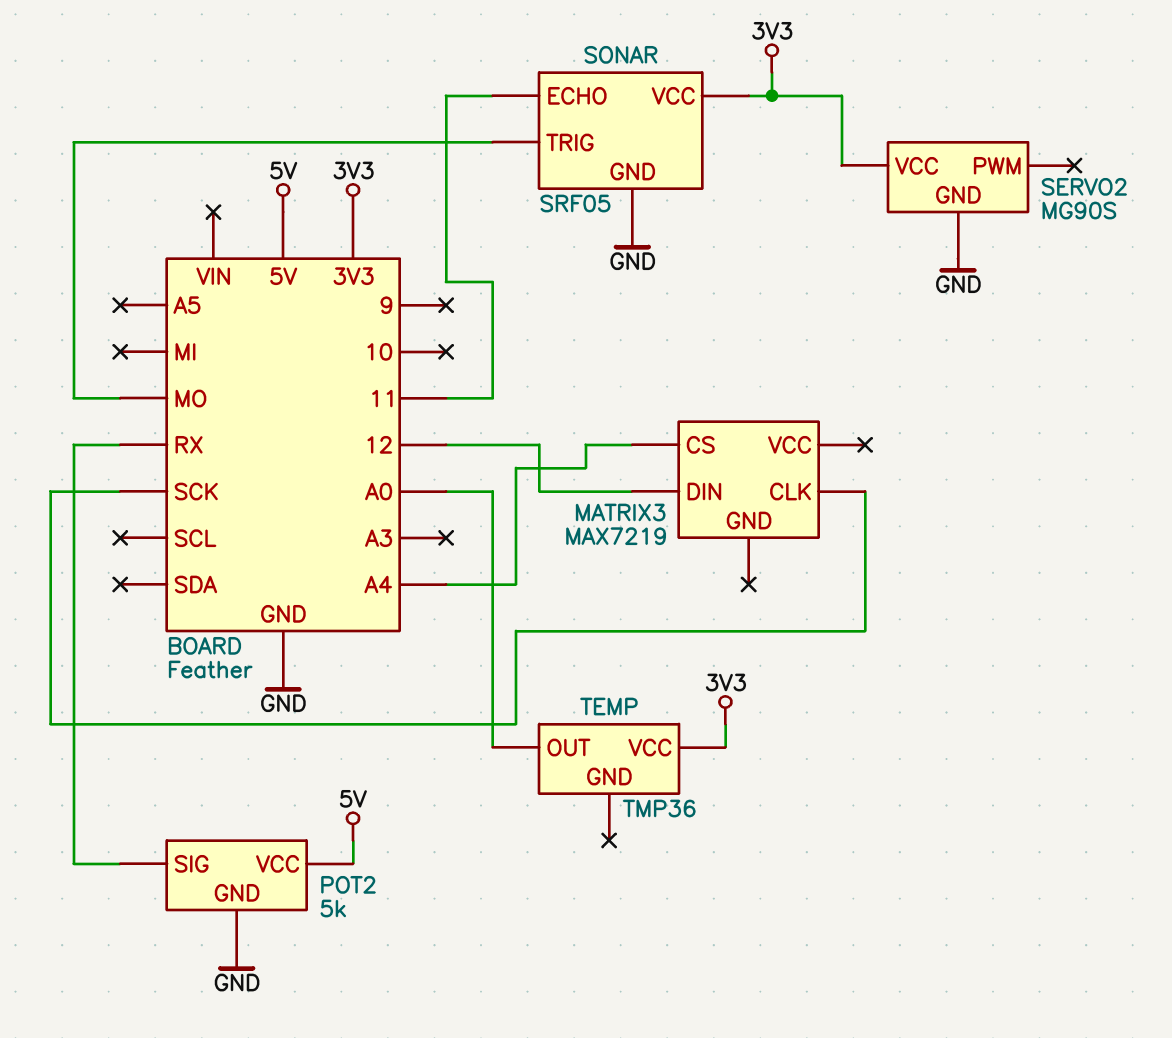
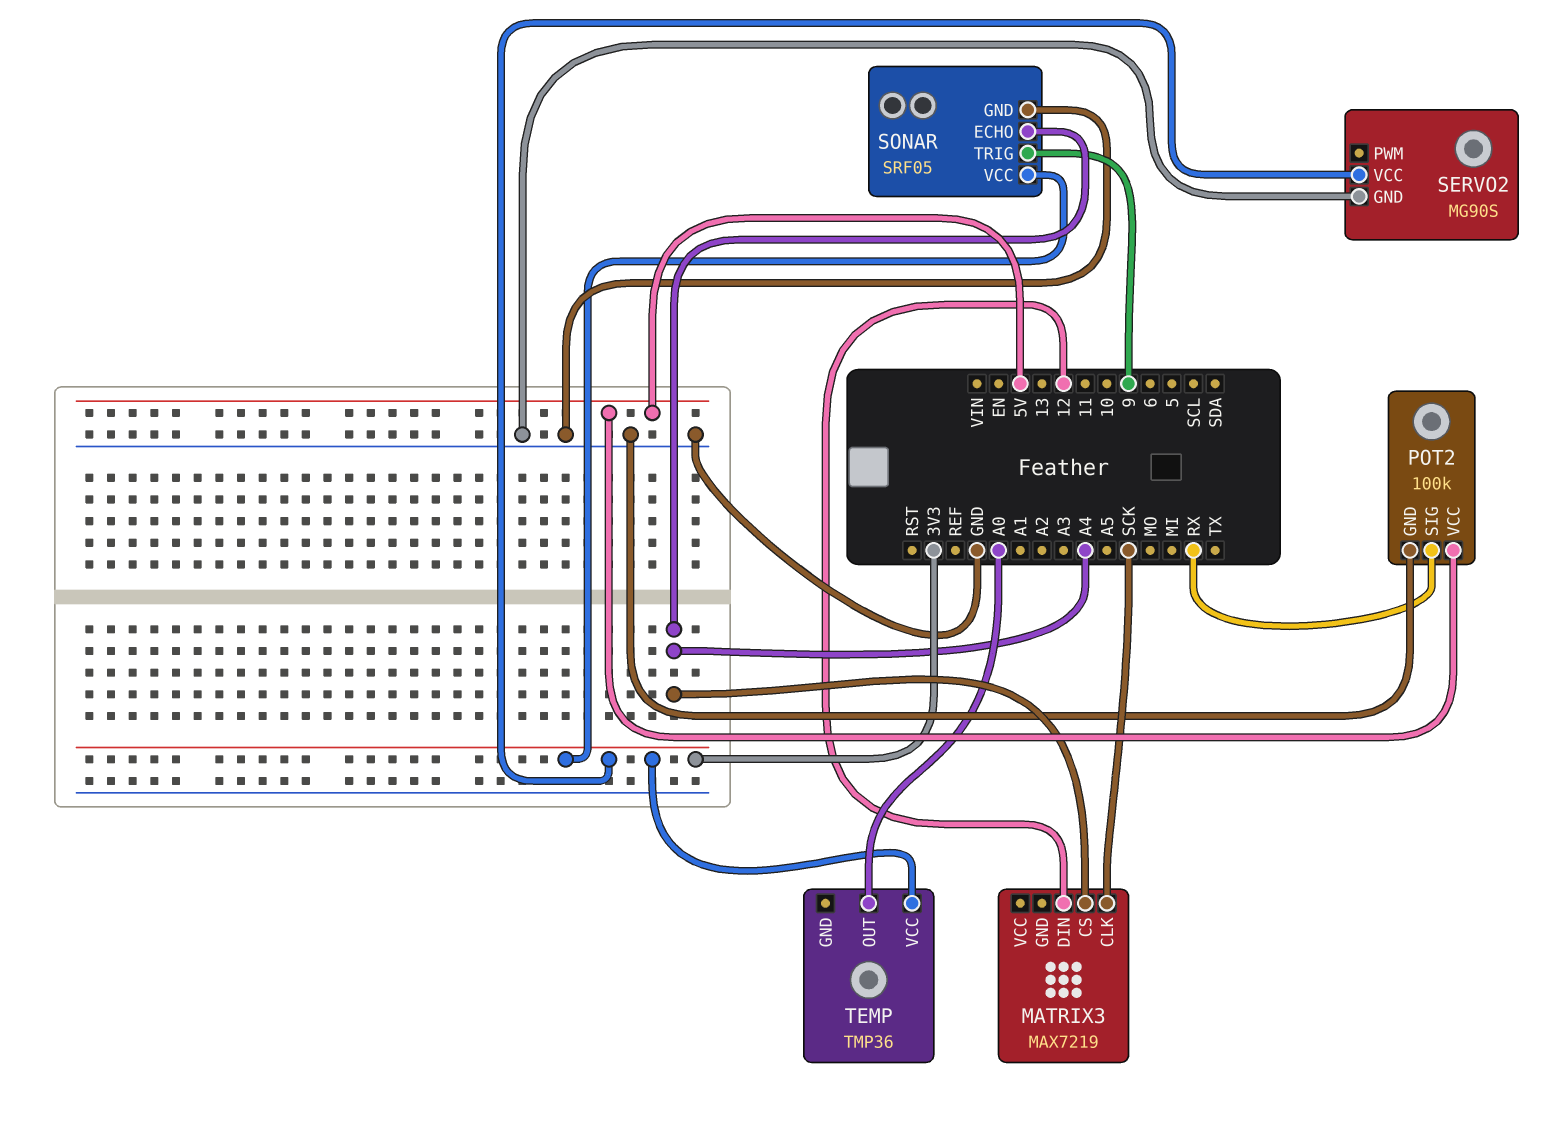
POT2: 5k -> 100k
SONAR pin ECHO: 11 -> A4
SONAR pin TRIG: MO -> 9

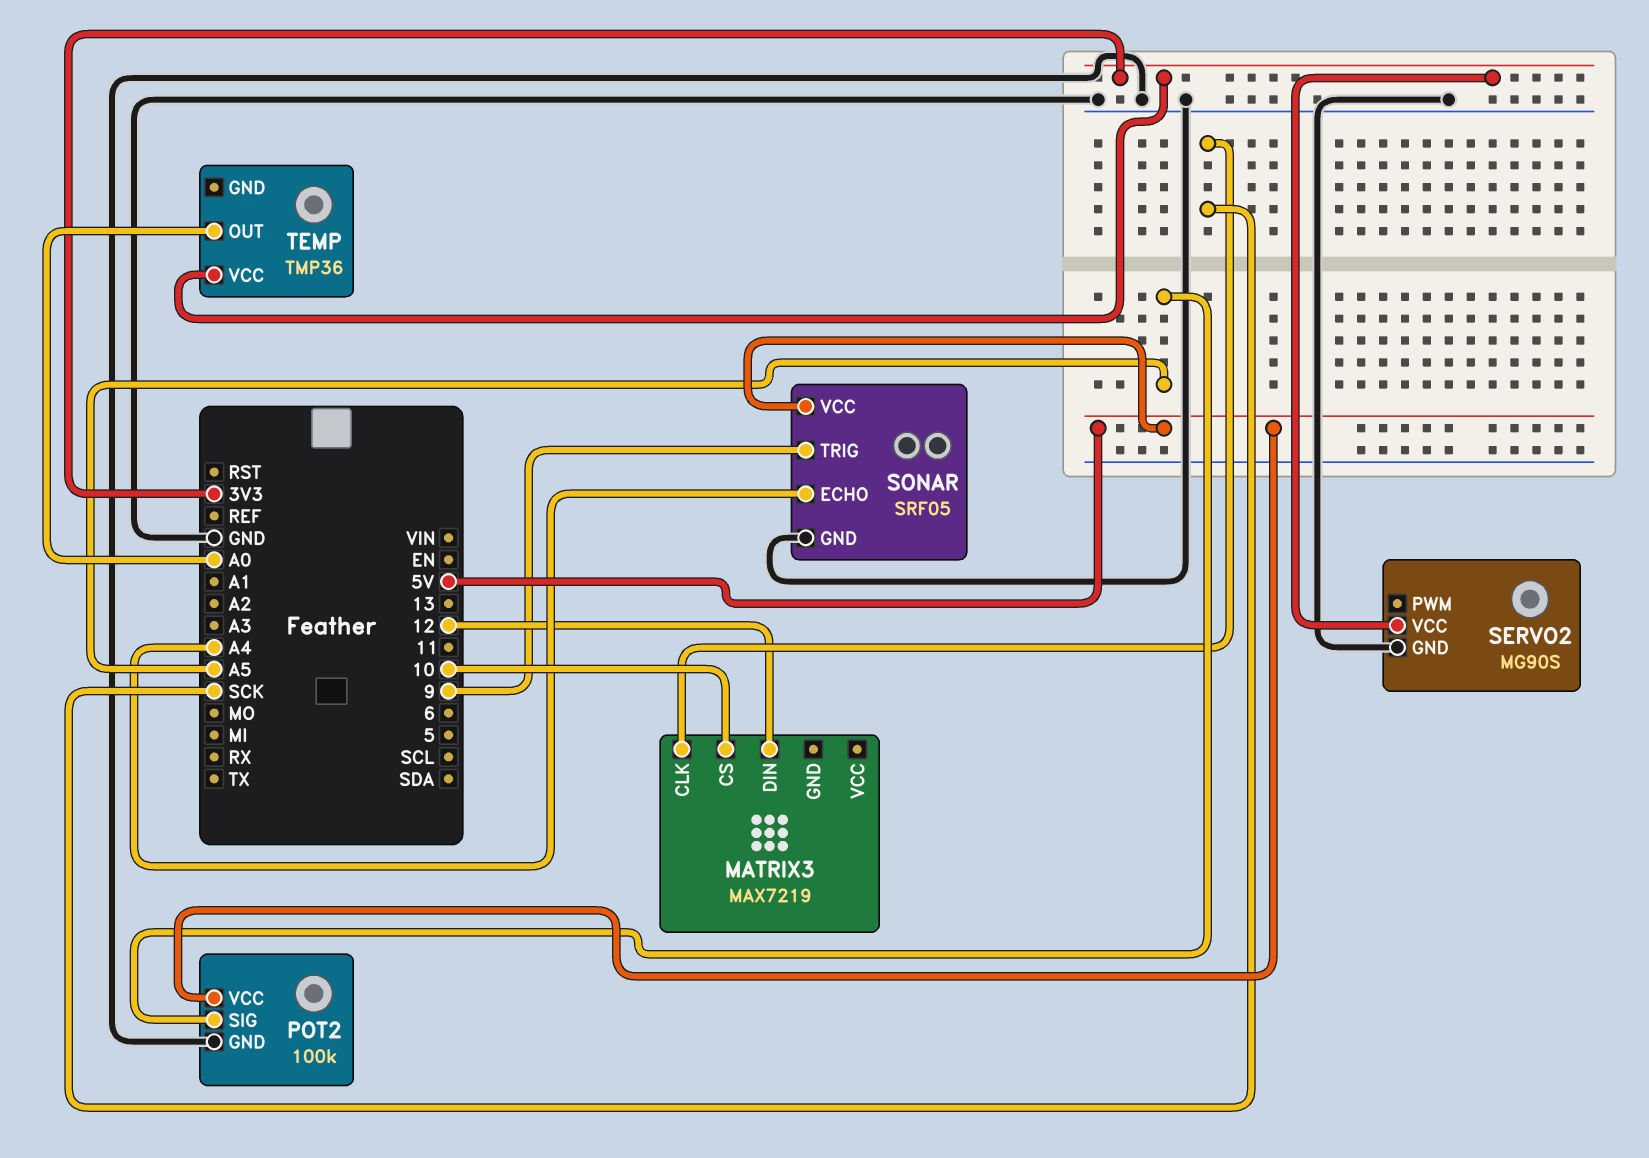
MATRIX3 pin CS: A4 -> 10
POT2 pin SIG: RX -> A5
SONAR pin VCC: 3V3 -> 5V

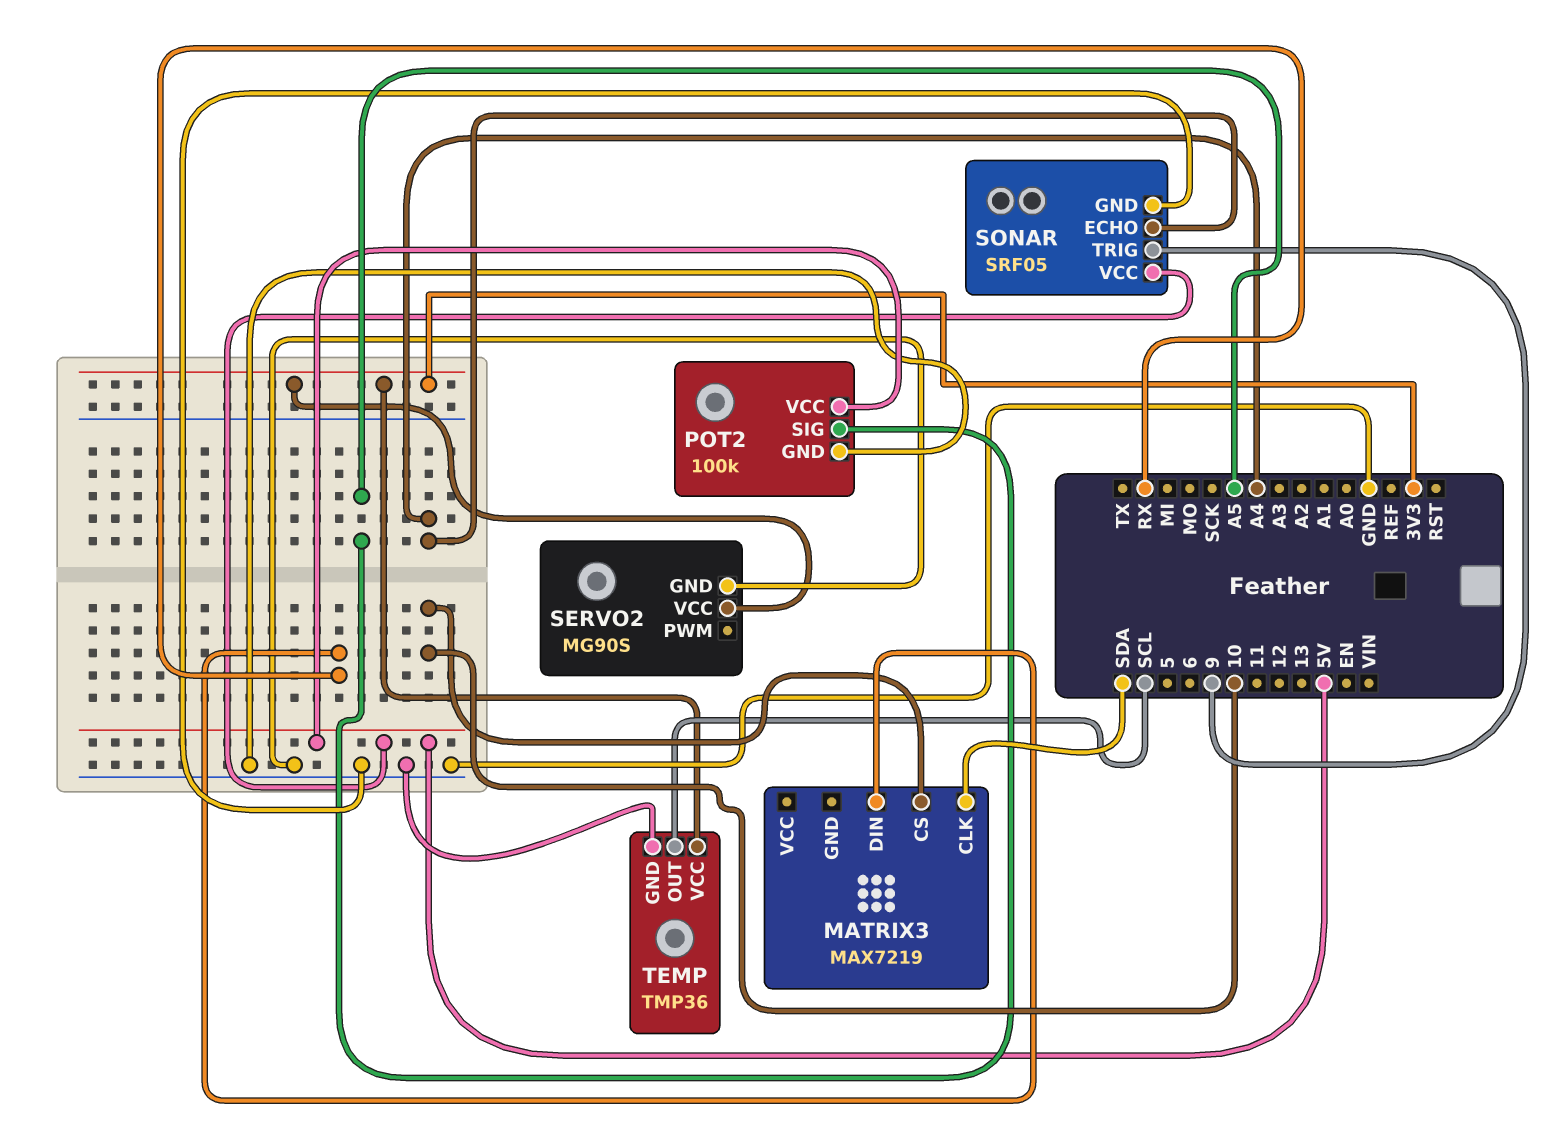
MATRIX3 pin CLK: SCK -> SDA
MATRIX3 pin DIN: 12 -> RX
TEMP pin GND: none -> GND
TEMP pin OUT: A0 -> SCL

